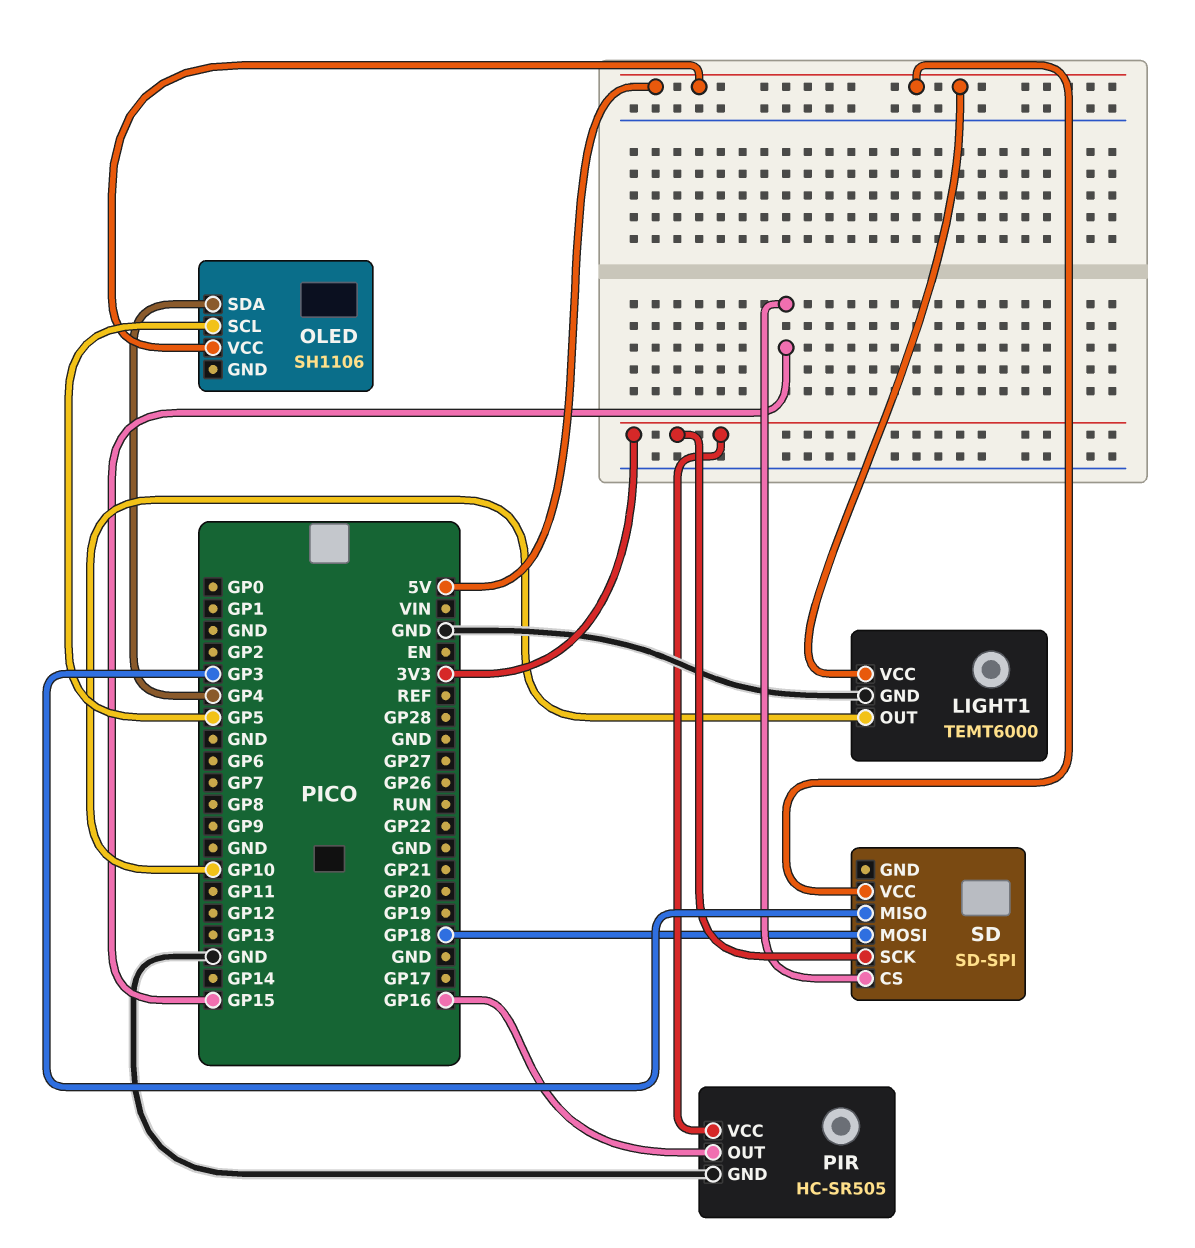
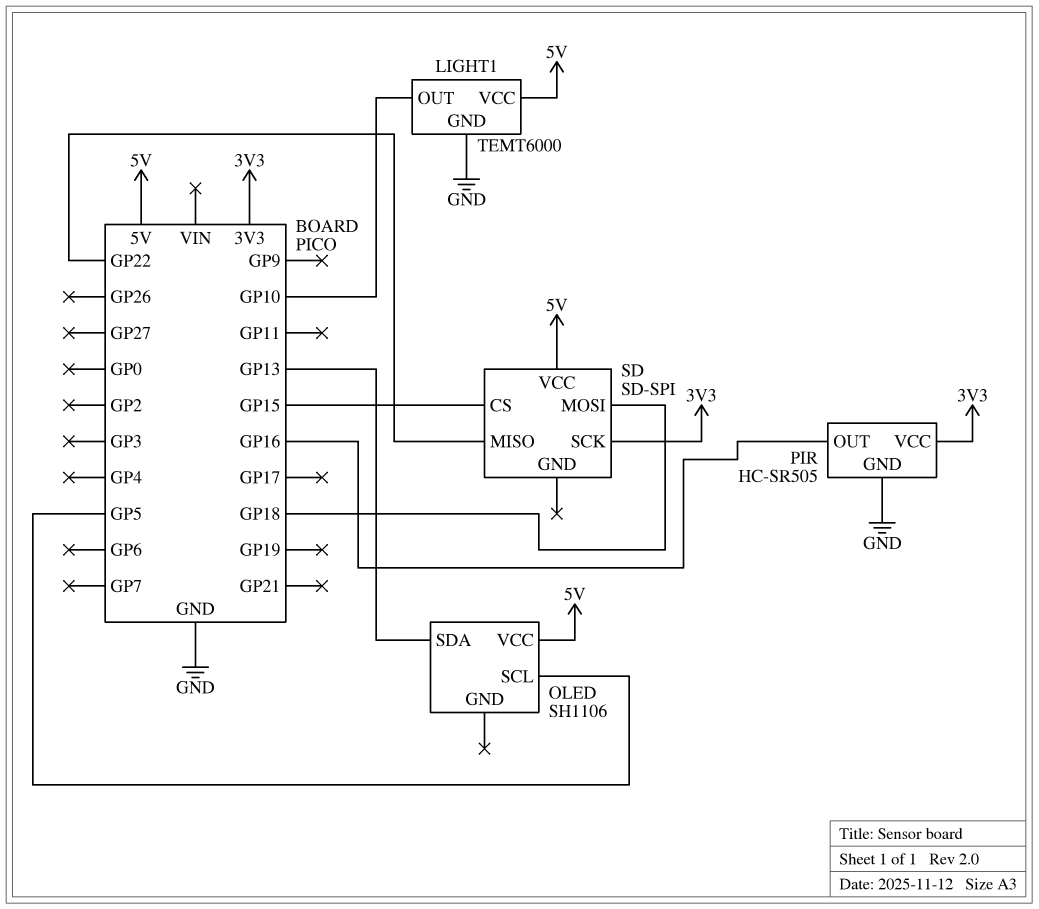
OLED pin SDA: GP4 -> GP13
SD pin MISO: GP3 -> GP22

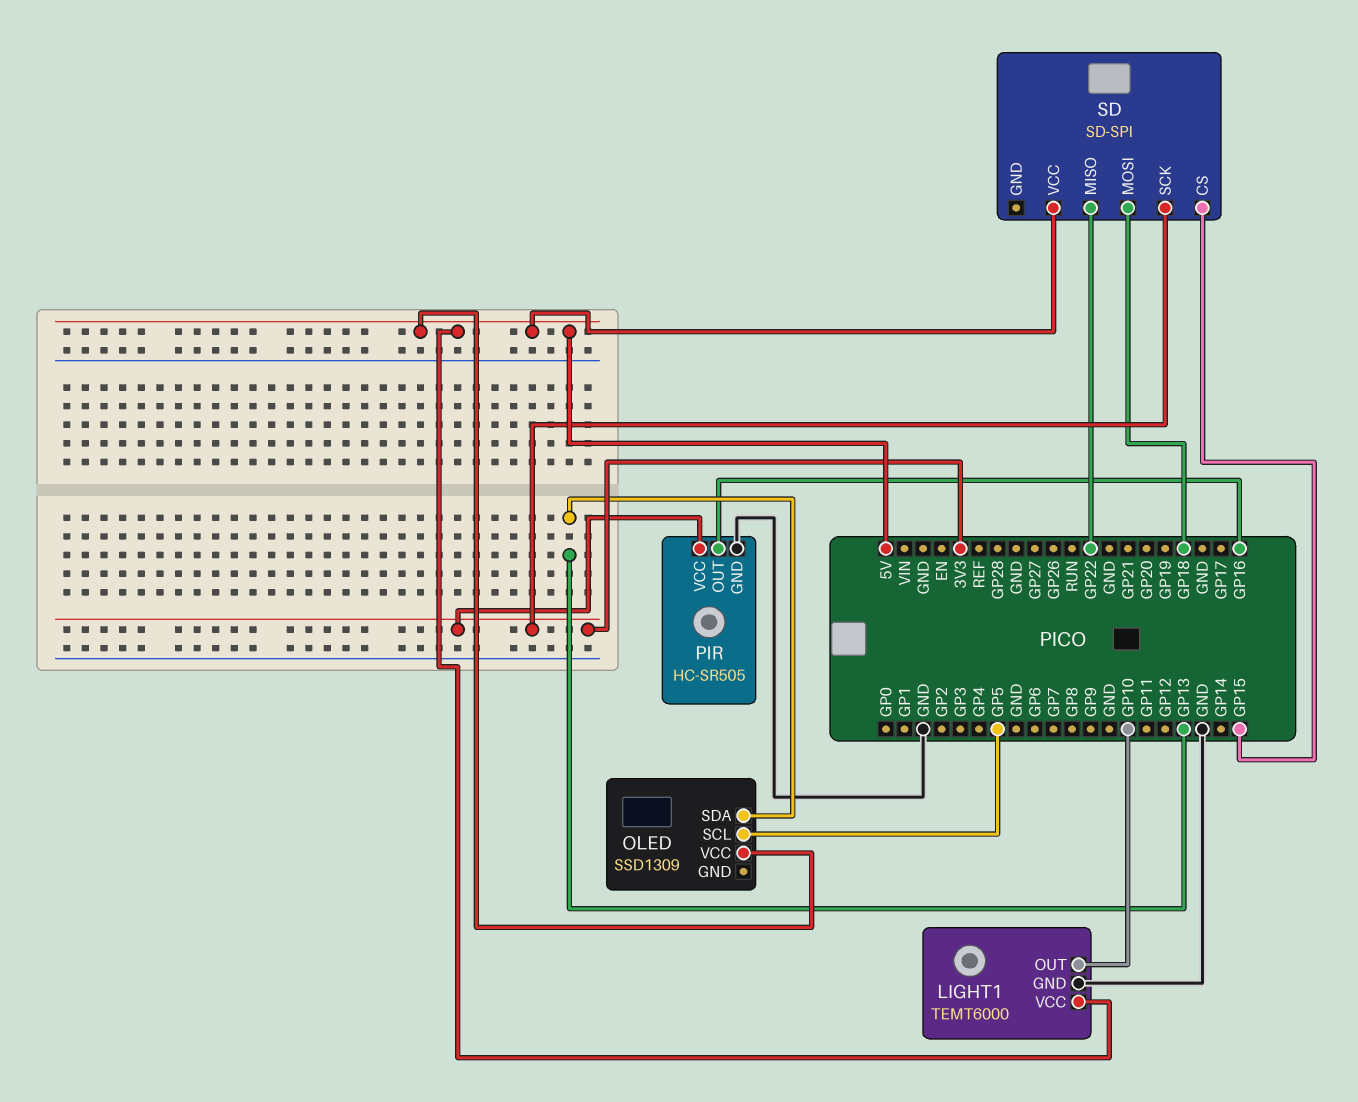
OLED: SH1106 -> SSD1309

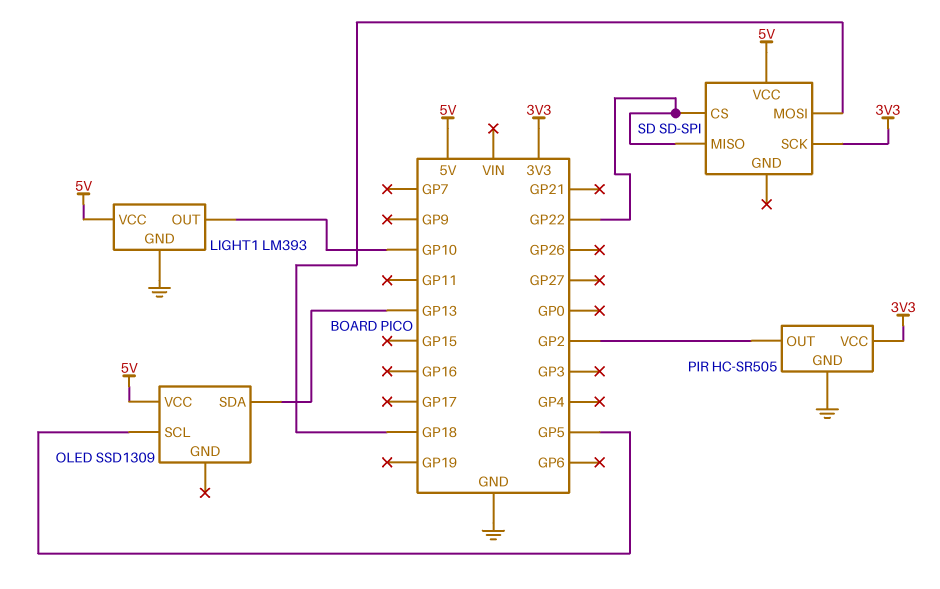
LIGHT1: TEMT6000 -> LM393
PIR pin OUT: GP16 -> GP2
SD pin CS: GP15 -> GP22

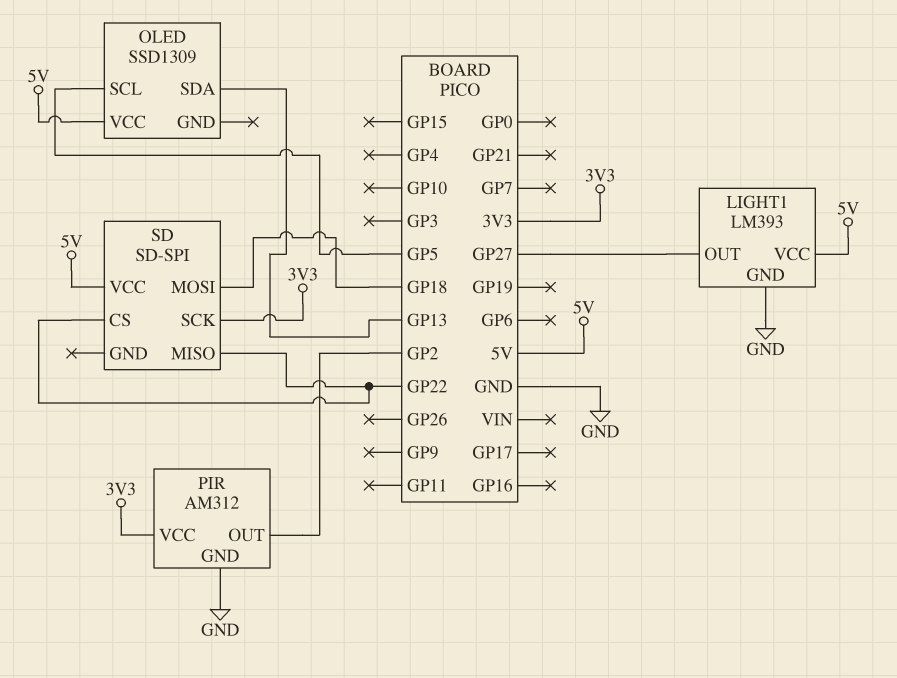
LIGHT1 pin OUT: GP10 -> GP27
PIR: HC-SR505 -> AM312

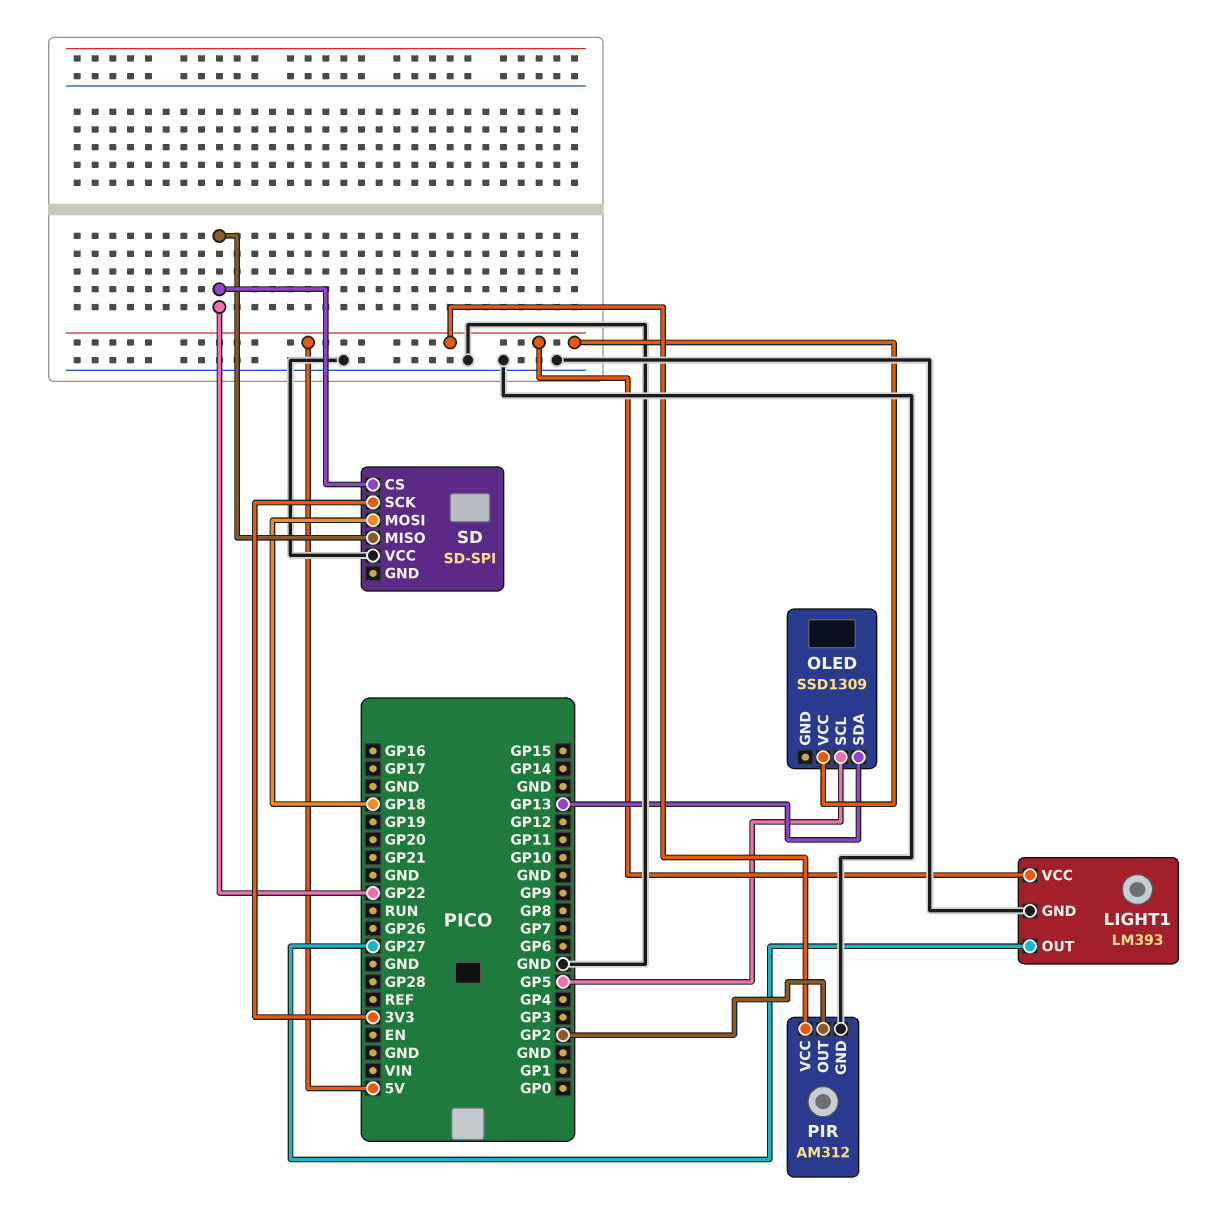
PIR pin VCC: 3V3 -> 5V
SD pin VCC: 5V -> GND

